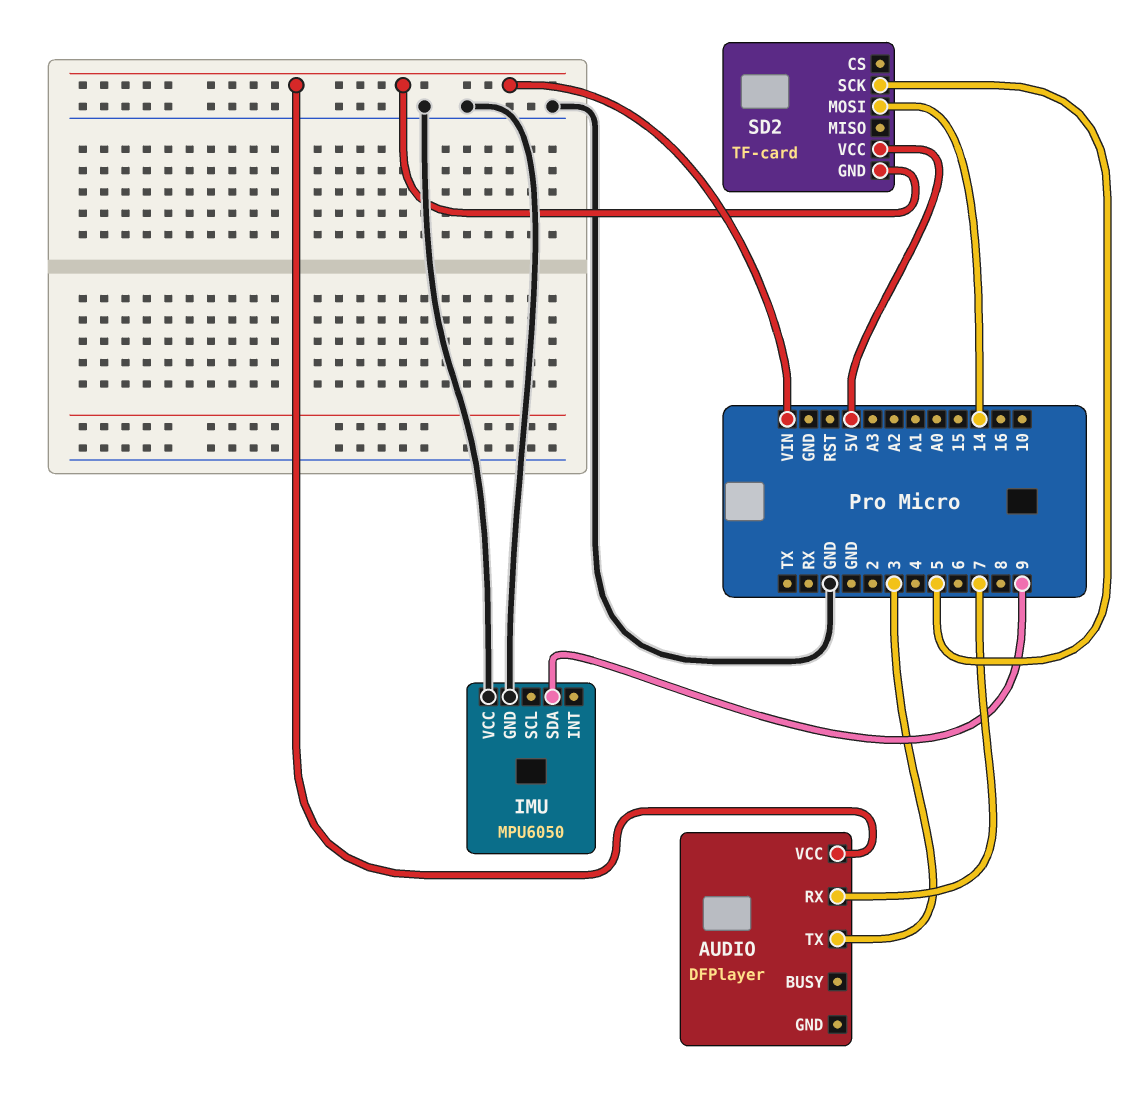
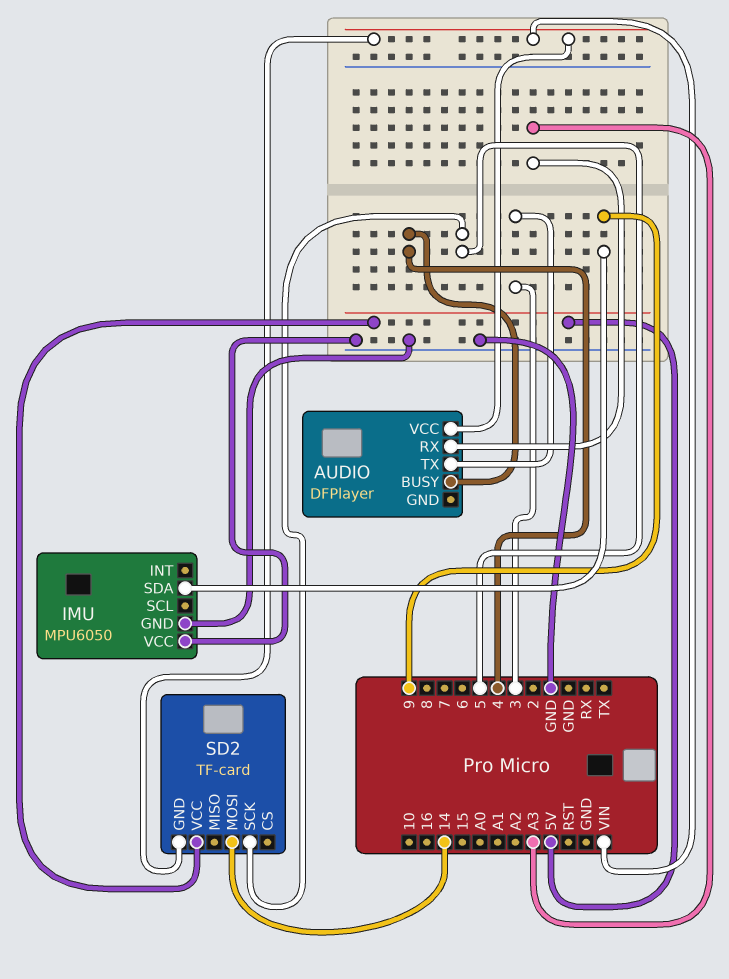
AUDIO pin BUSY: none -> 4
AUDIO pin RX: 7 -> A3

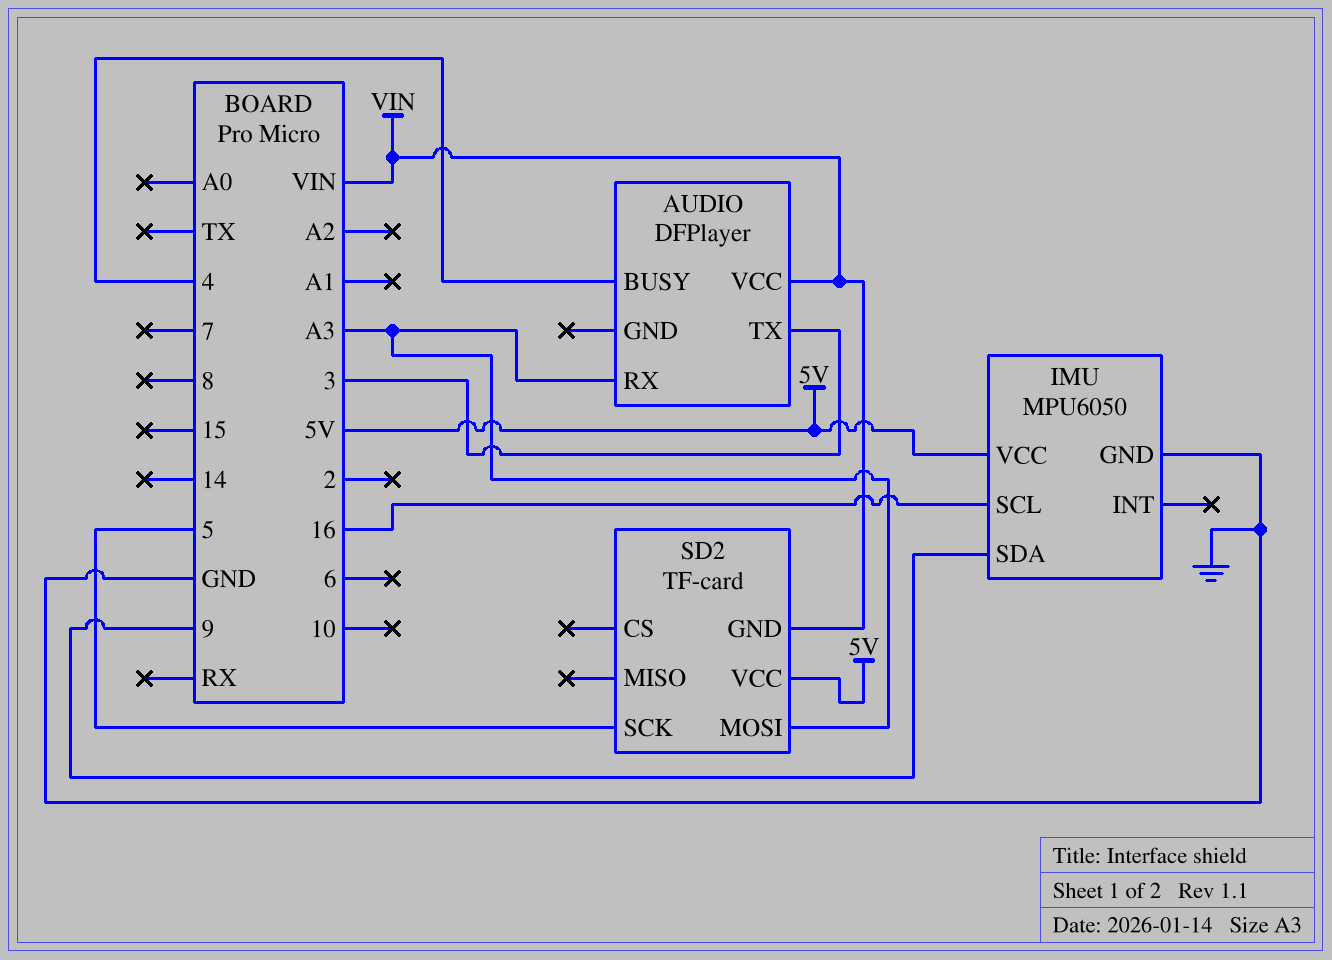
IMU pin SCL: none -> 16
IMU pin VCC: GND -> 5V
SD2 pin MOSI: 14 -> A3

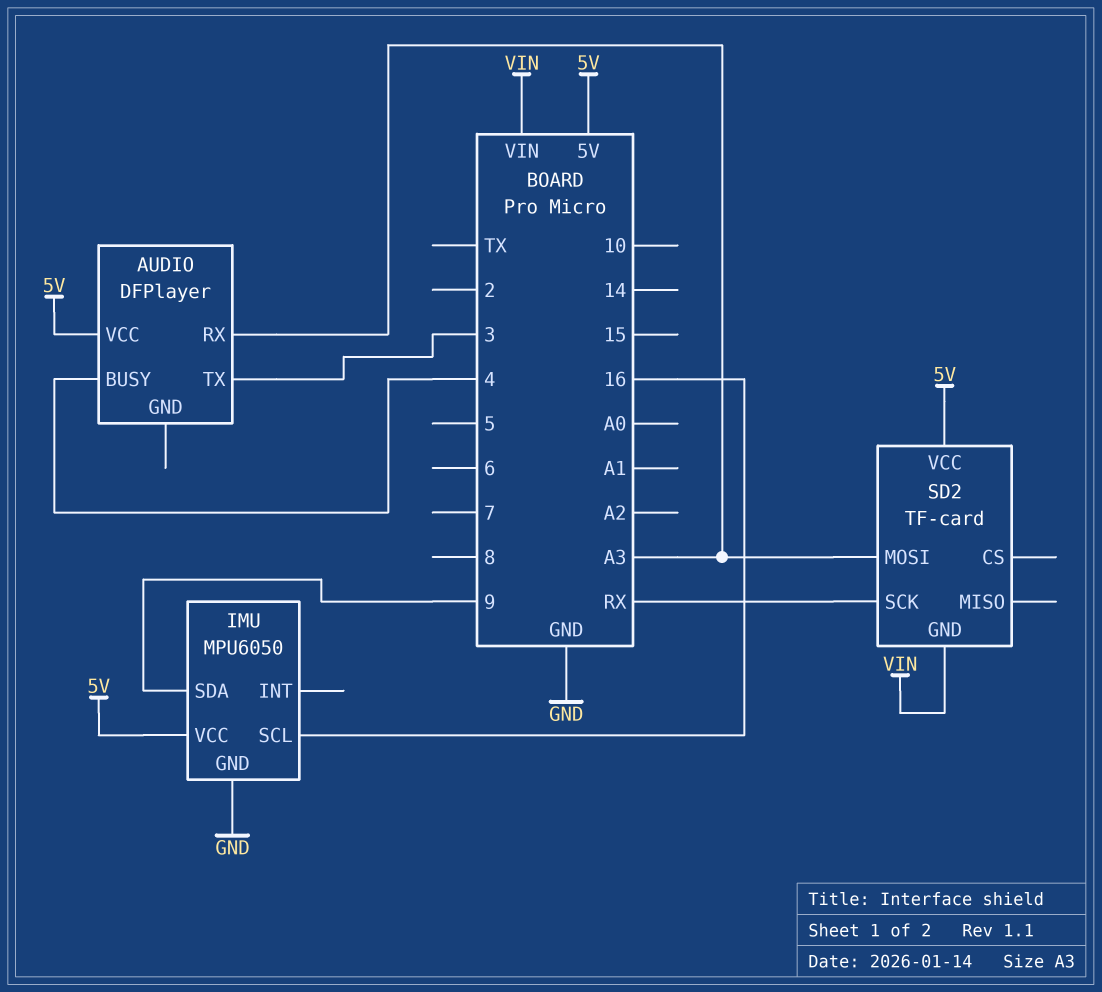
AUDIO pin VCC: VIN -> 5V
SD2 pin SCK: 5 -> RX

